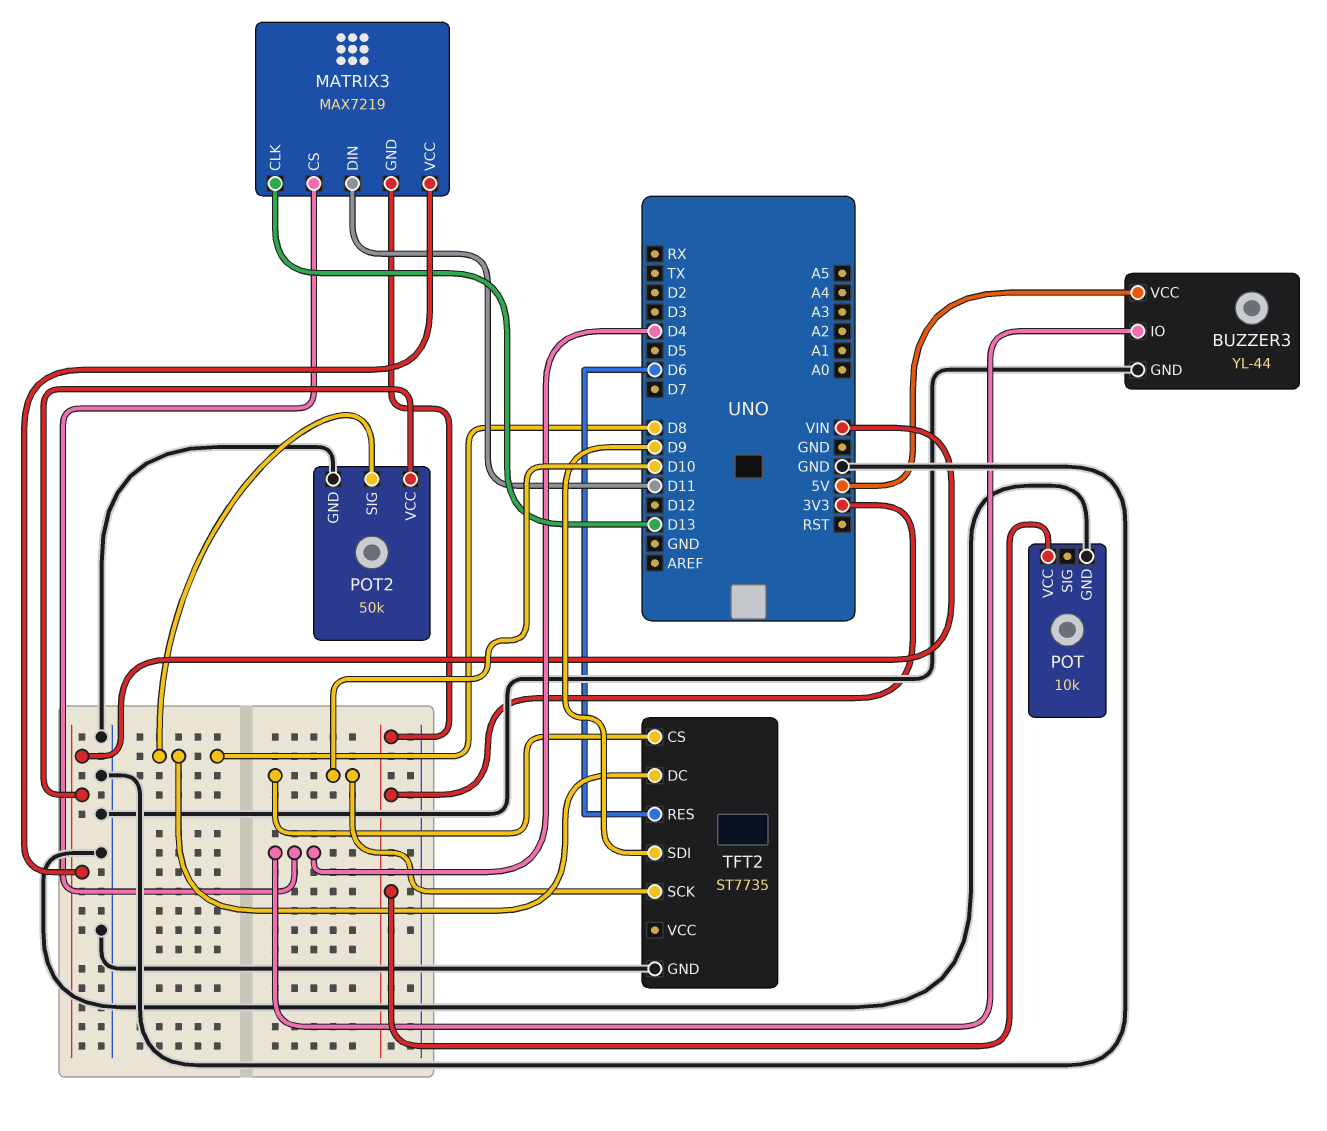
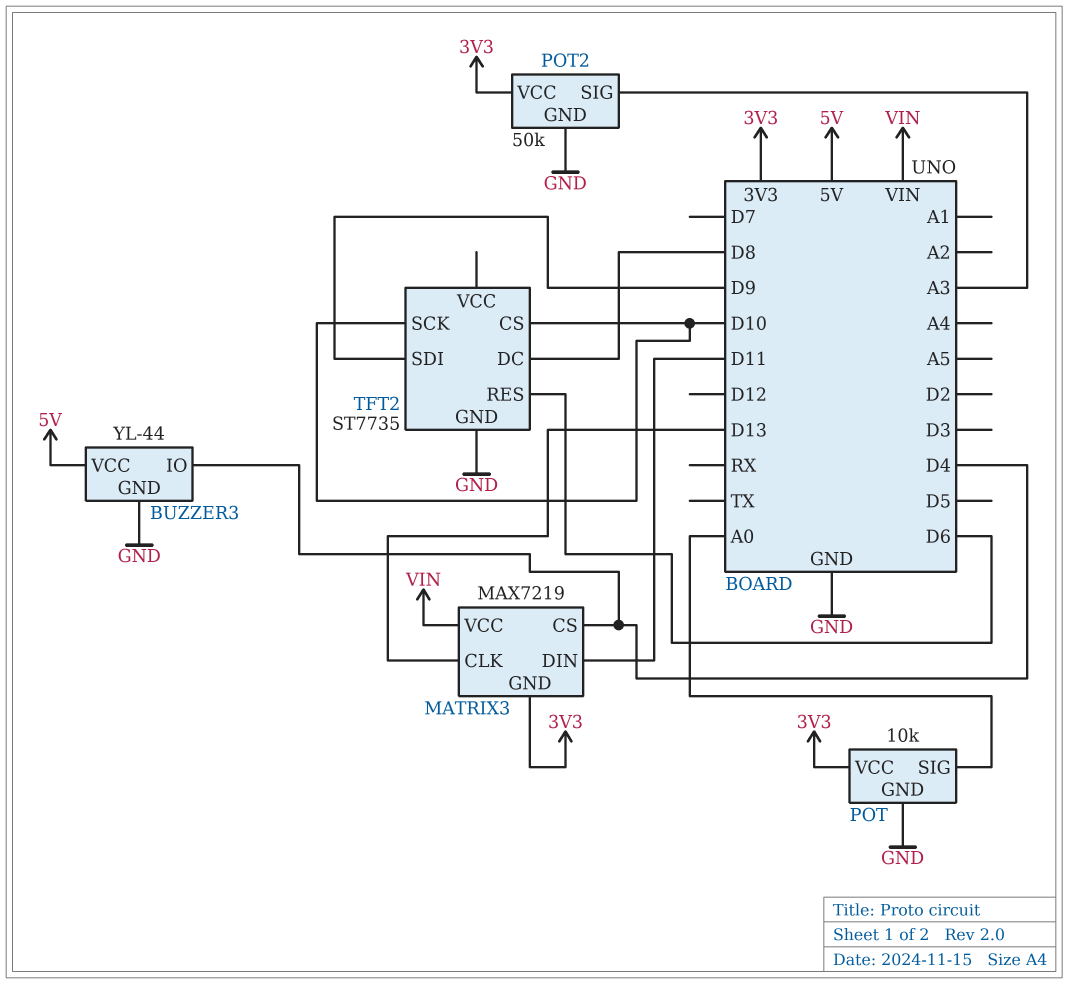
POT pin SIG: none -> A0
POT2 pin SIG: D8 -> A3
POT2 pin VCC: VIN -> 3V3

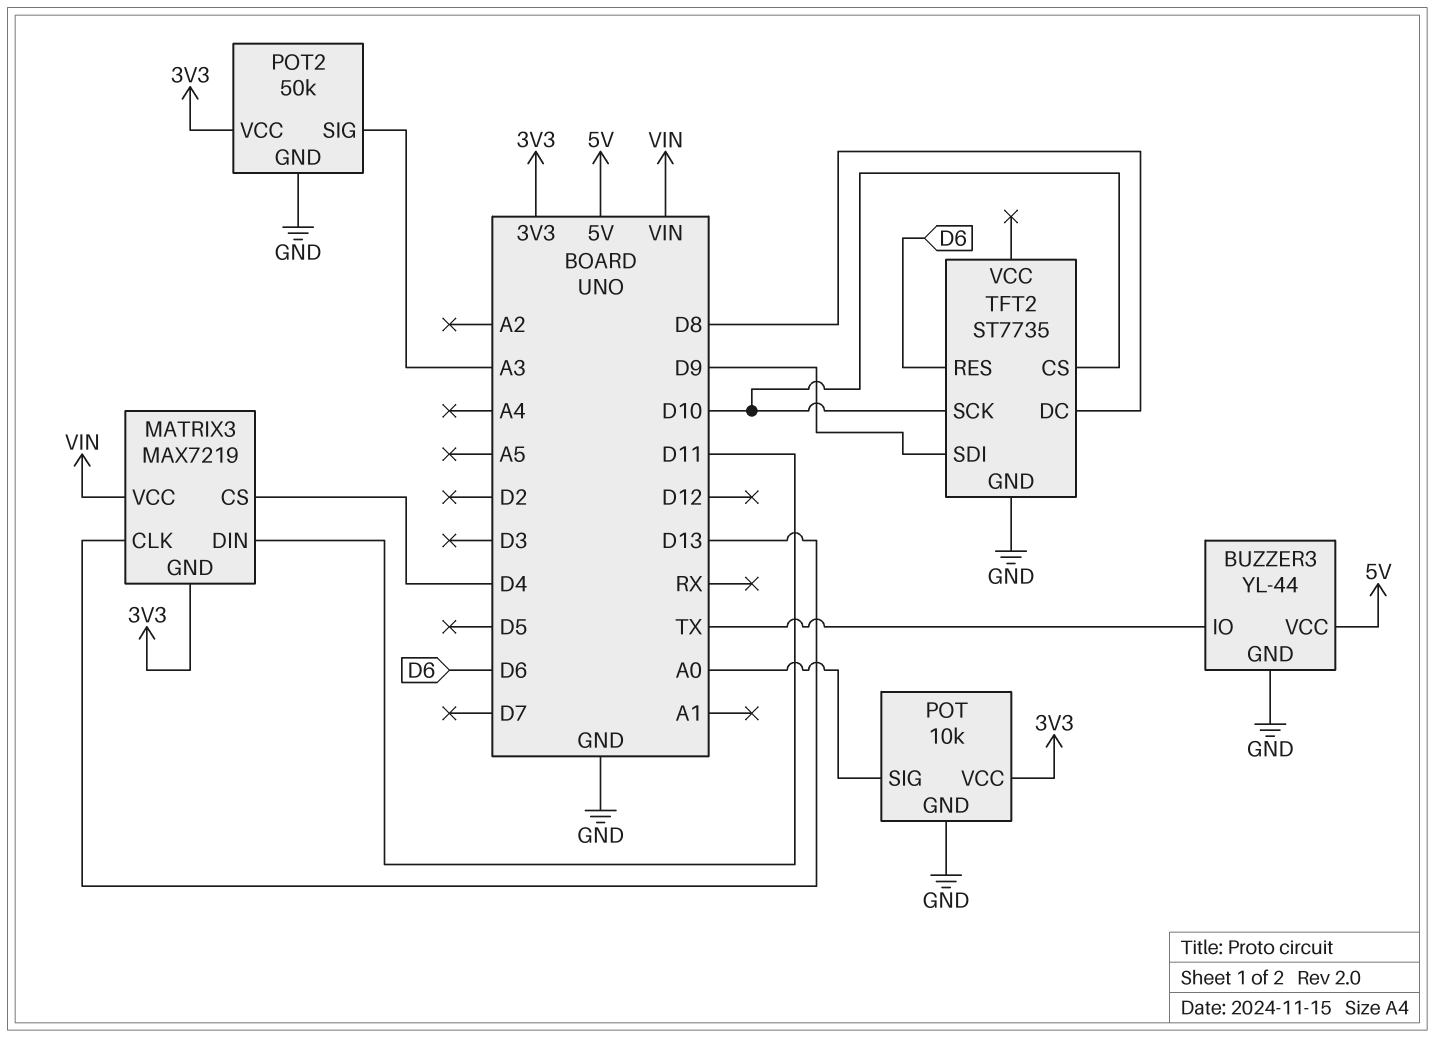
BUZZER3 pin IO: D4 -> TX

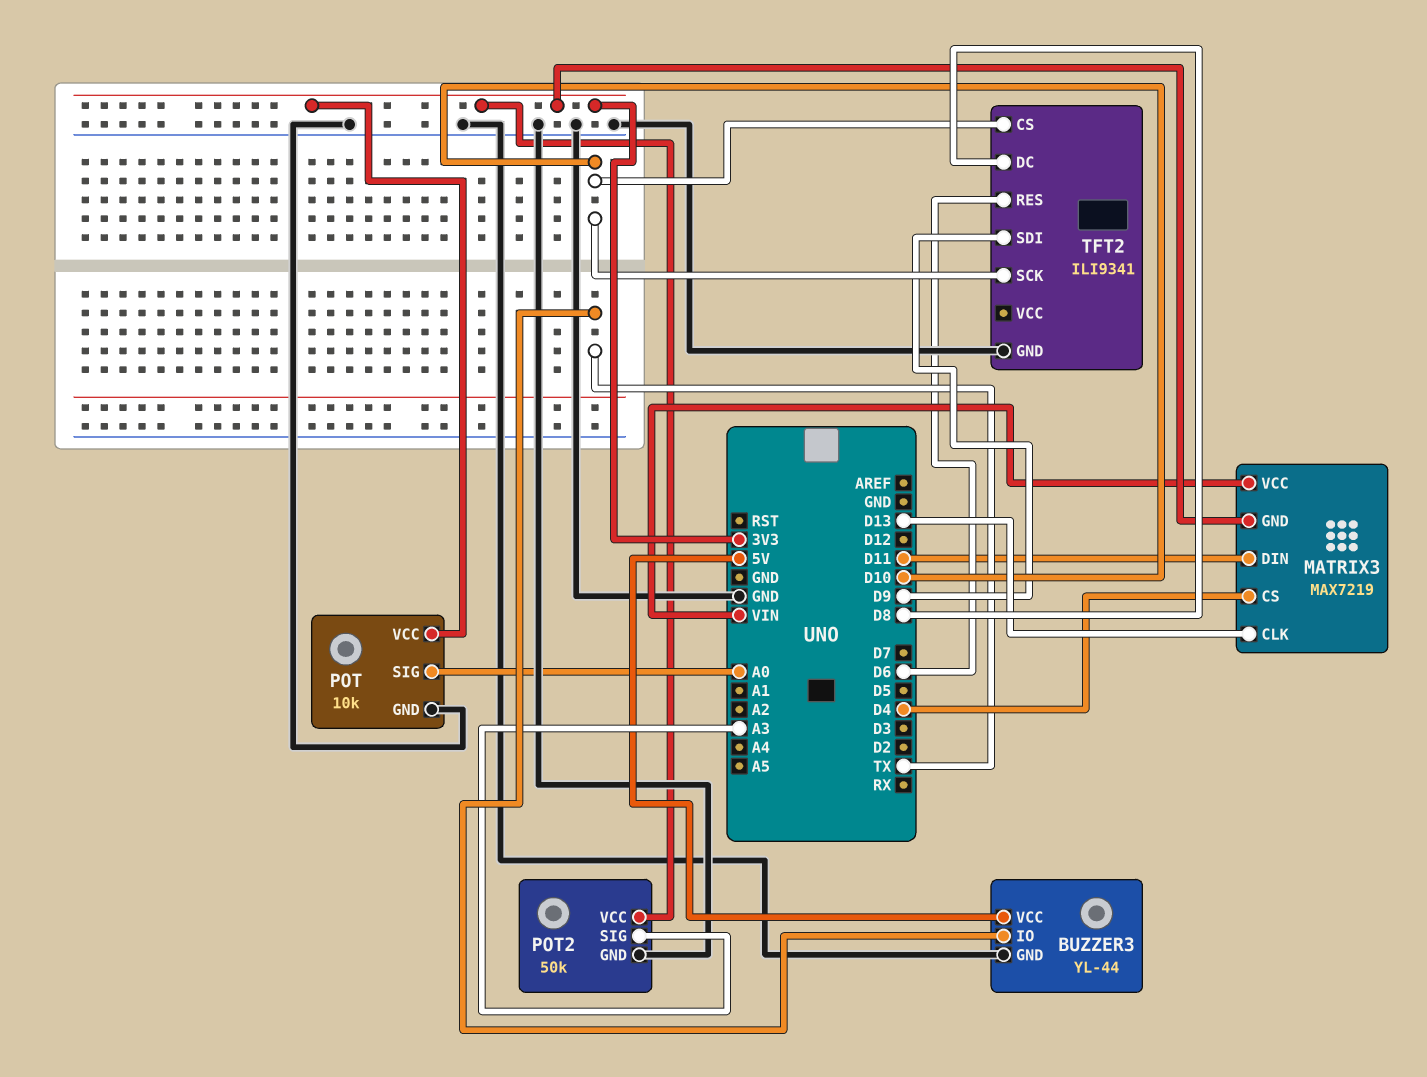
TFT2: ST7735 -> ILI9341

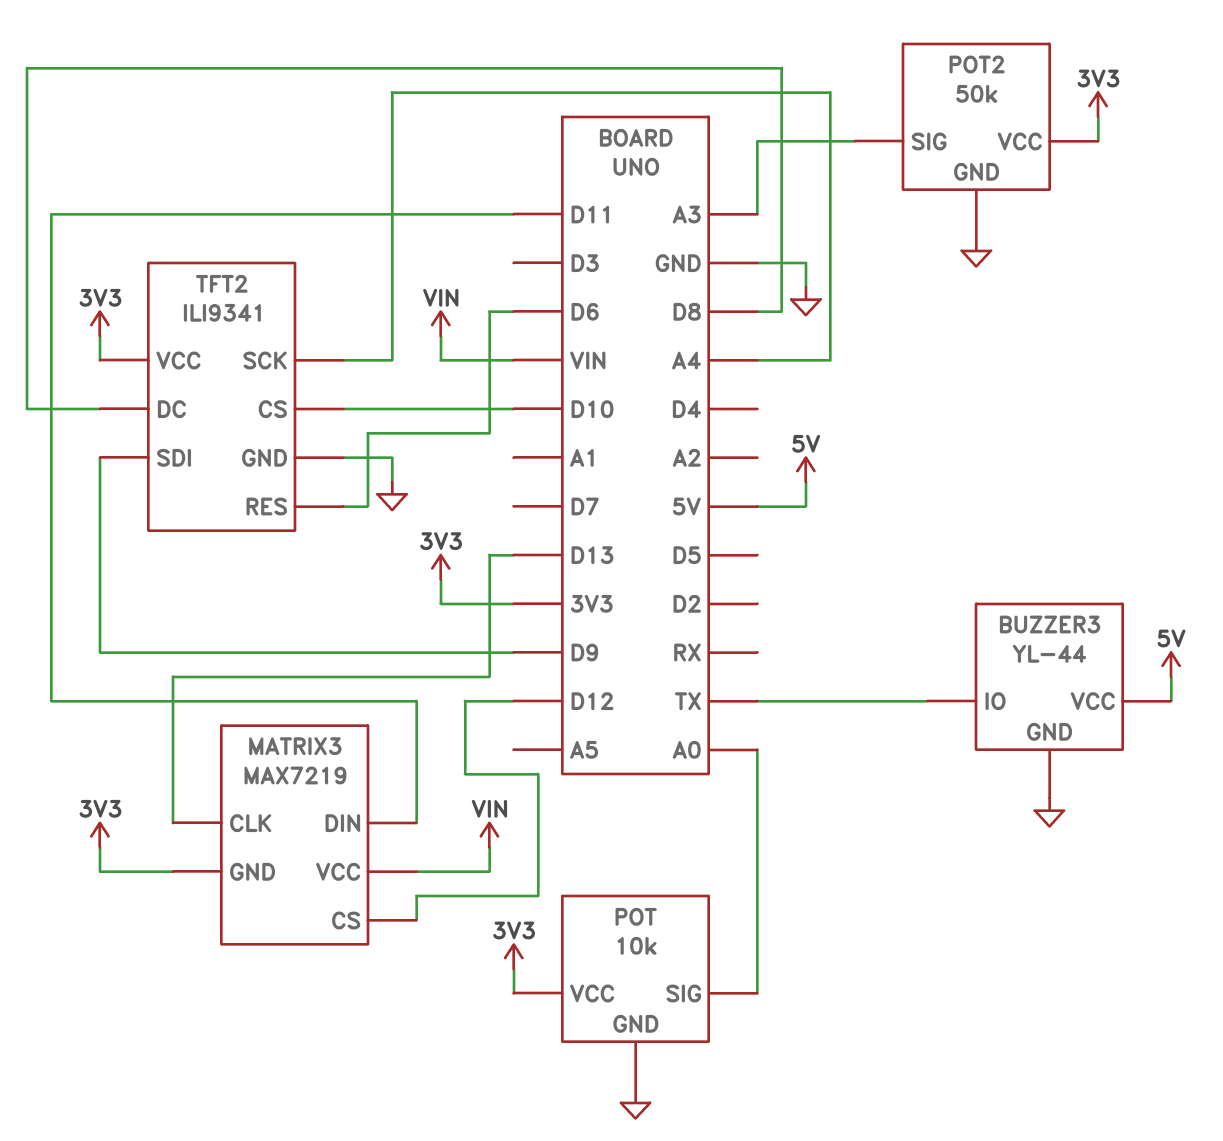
MATRIX3 pin CS: D4 -> D12
TFT2 pin SCK: D10 -> A4
TFT2 pin VCC: none -> 3V3

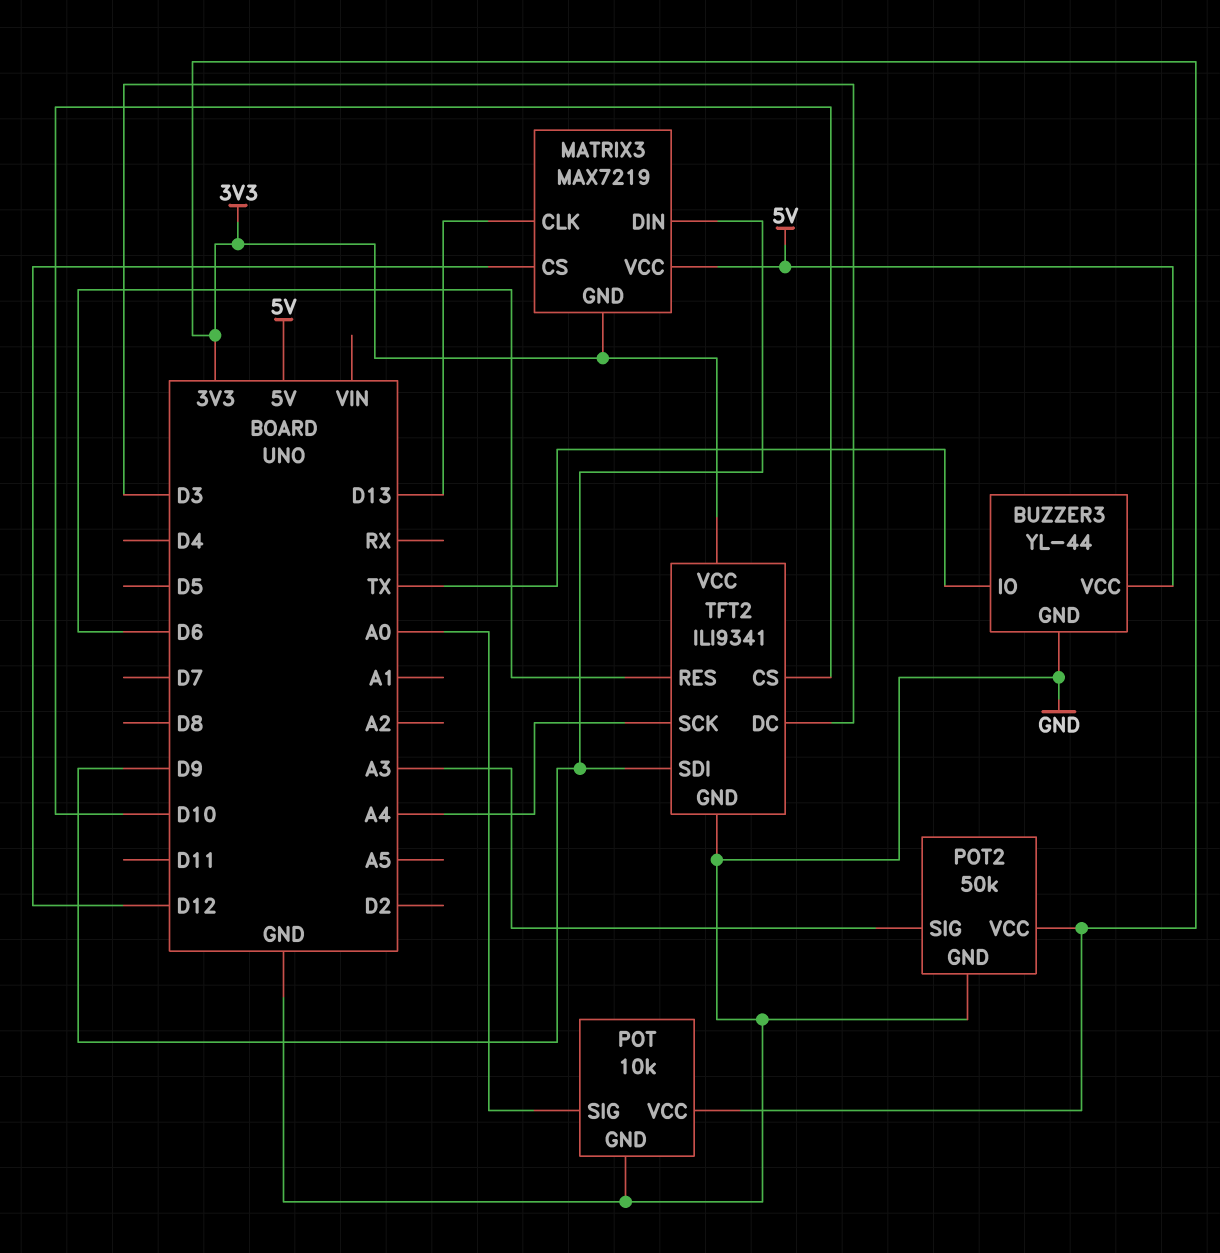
MATRIX3 pin DIN: D11 -> D9
MATRIX3 pin VCC: VIN -> 5V
TFT2 pin DC: D8 -> D3

